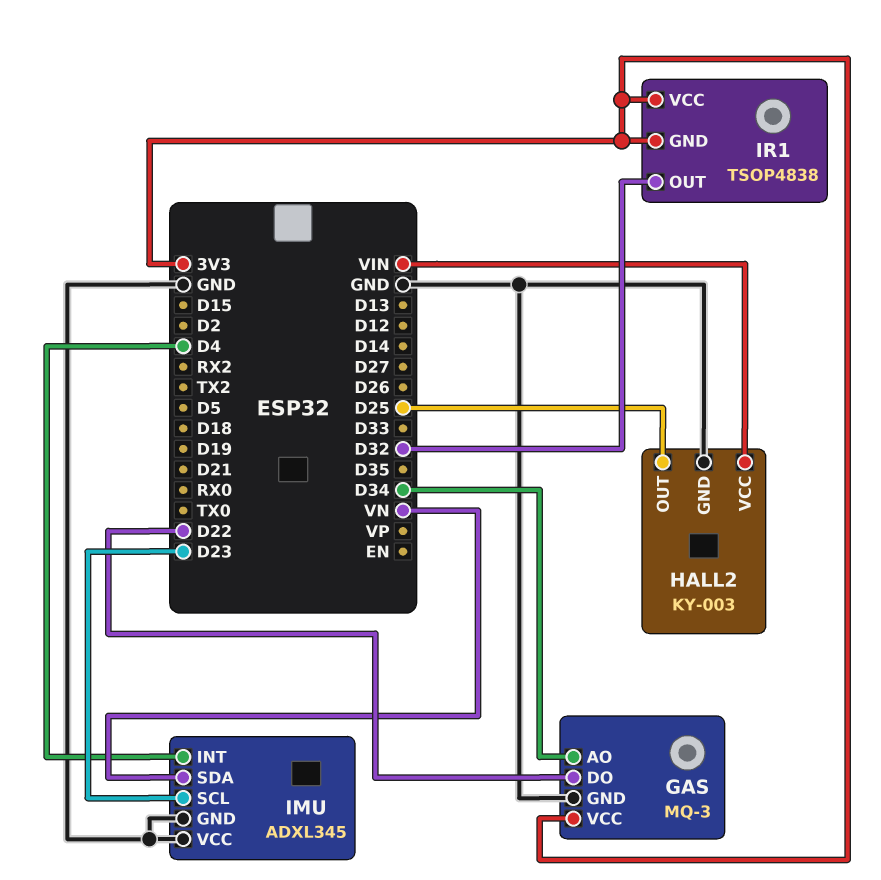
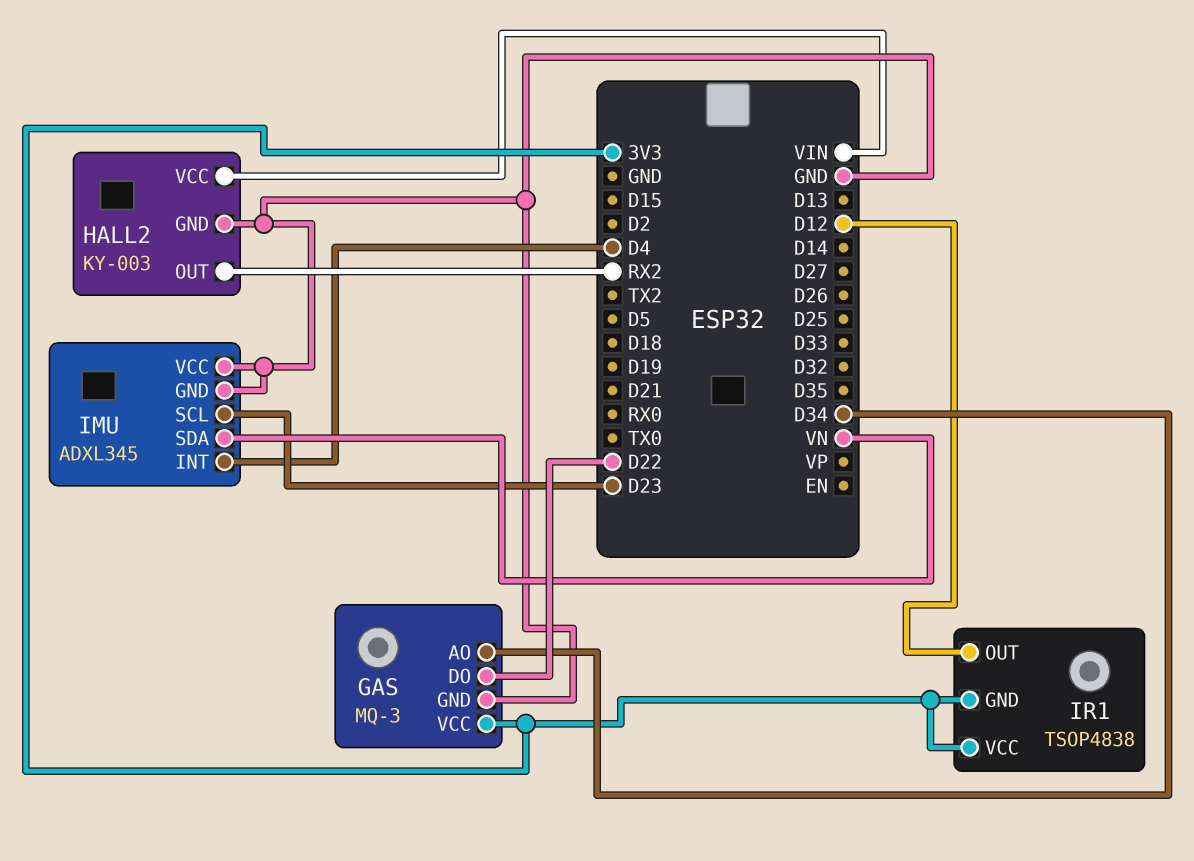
HALL2 pin OUT: D25 -> RX2
IR1 pin OUT: D32 -> D12

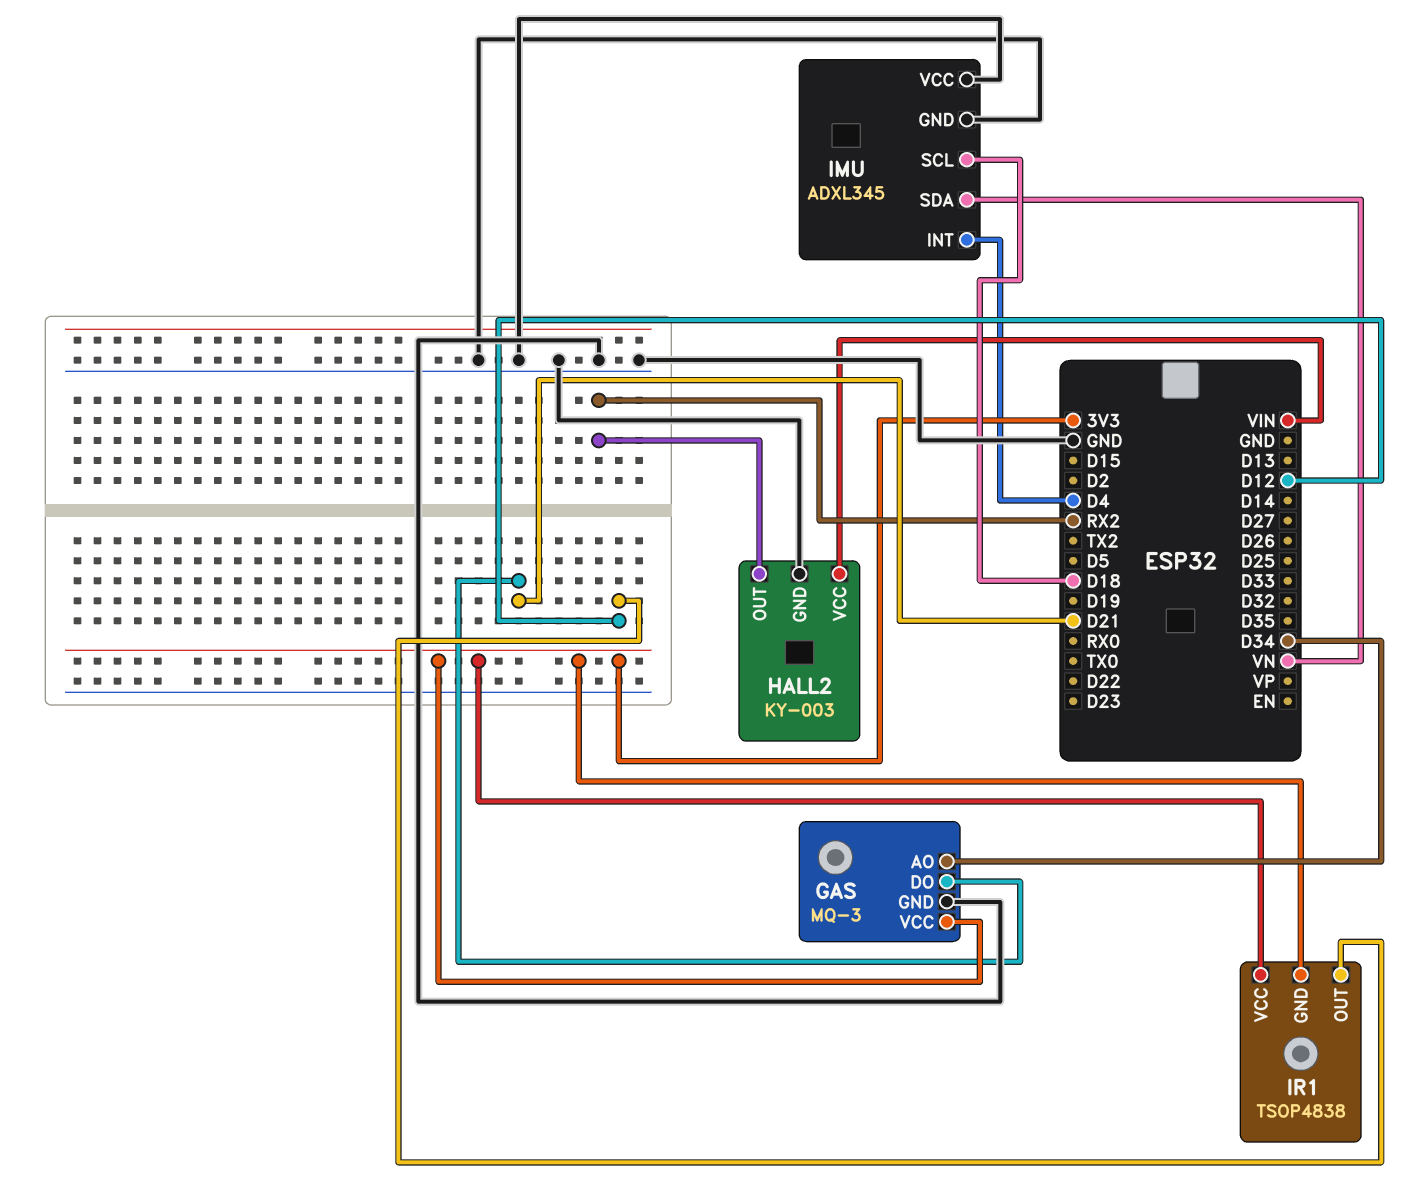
GAS pin DO: D22 -> D21
IMU pin SCL: D23 -> D18

